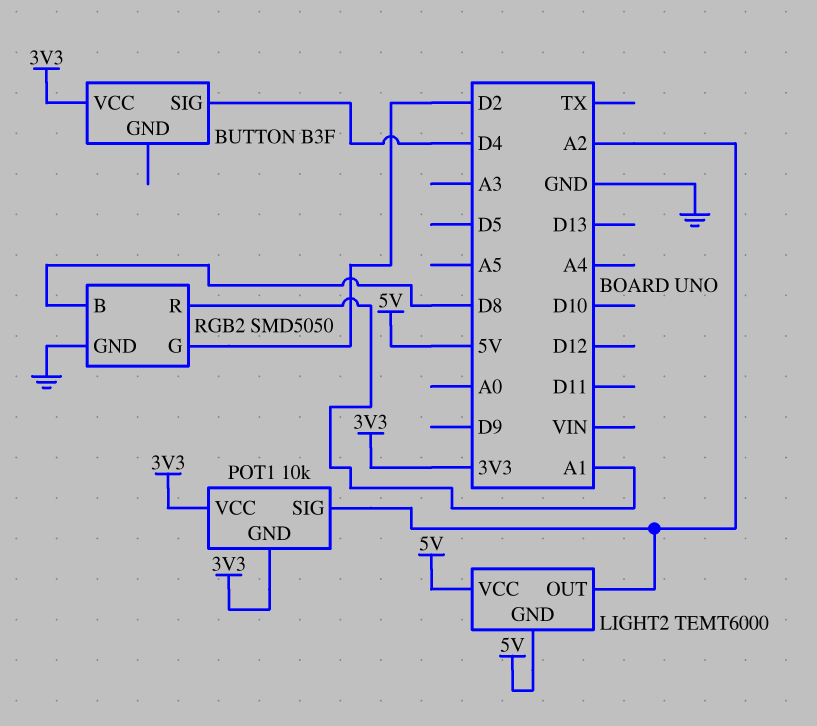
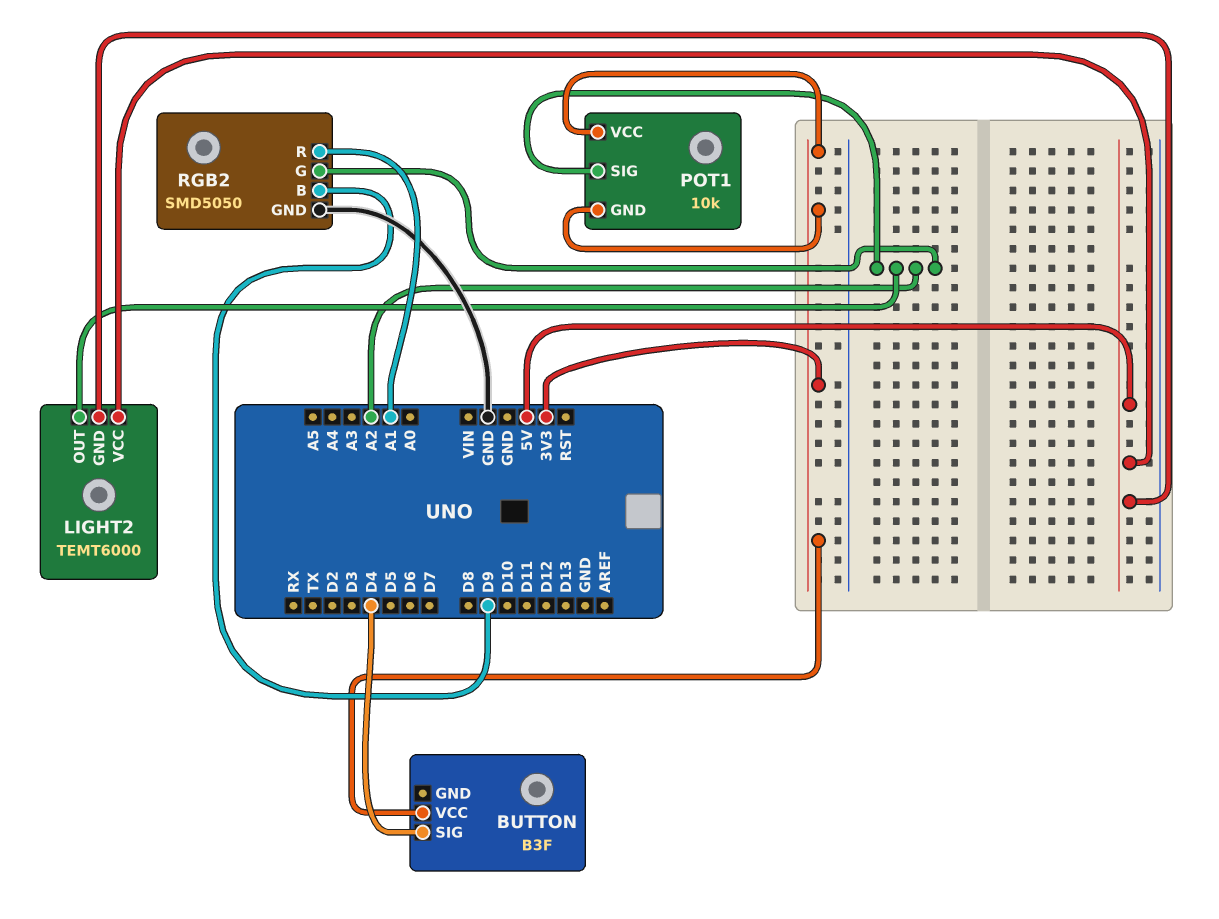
RGB2 pin B: D8 -> D9
RGB2 pin G: D2 -> A2

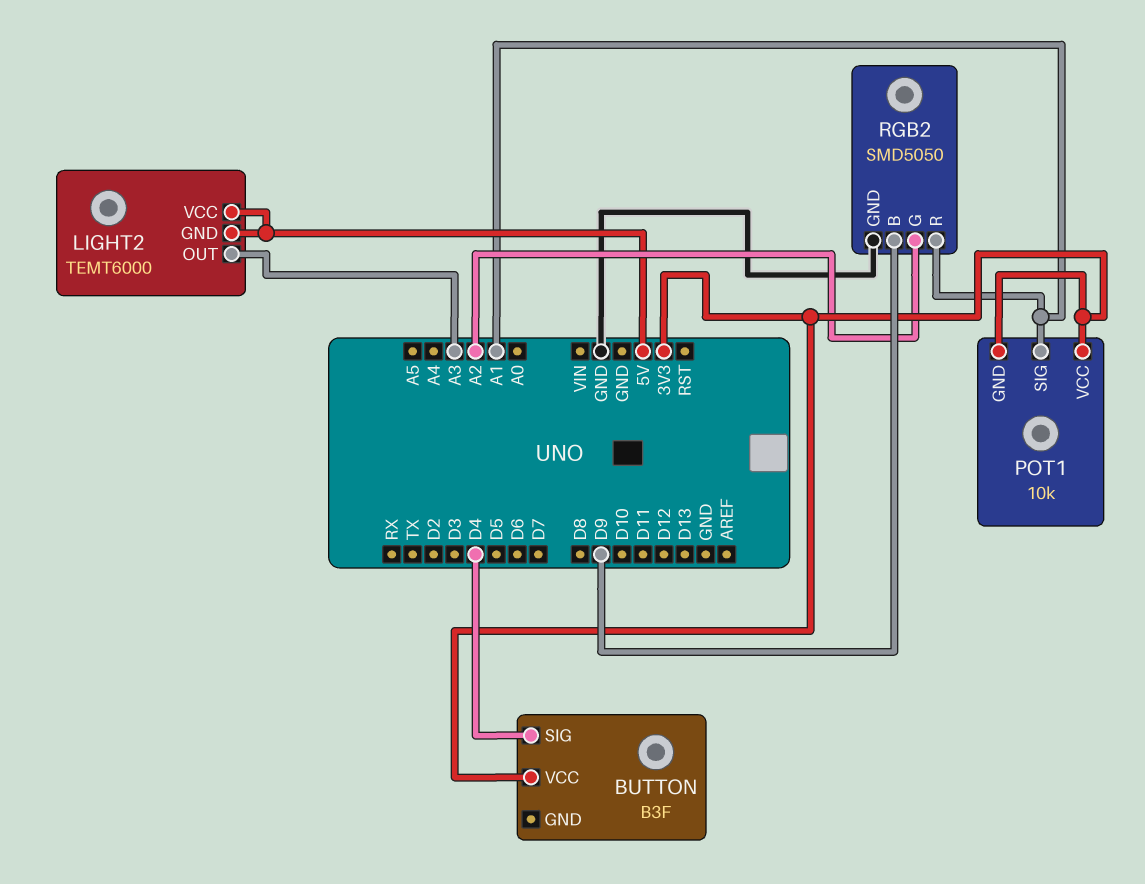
LIGHT2 pin OUT: A2 -> A3
POT1 pin SIG: A2 -> A1

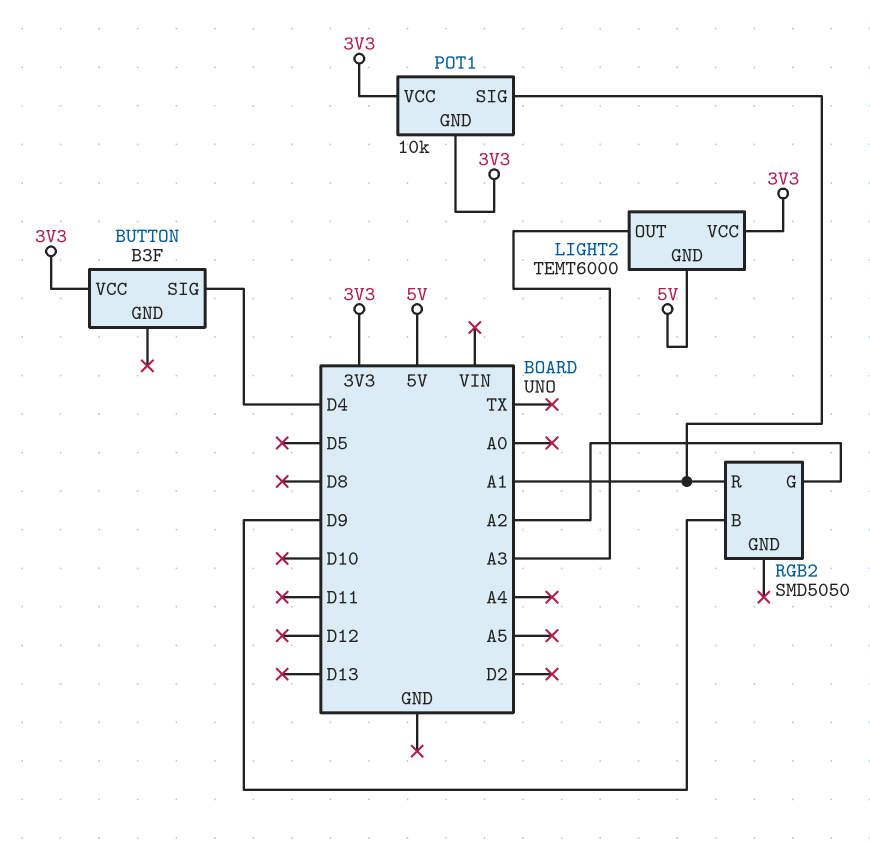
LIGHT2 pin VCC: 5V -> 3V3
RGB2 pin GND: GND -> none

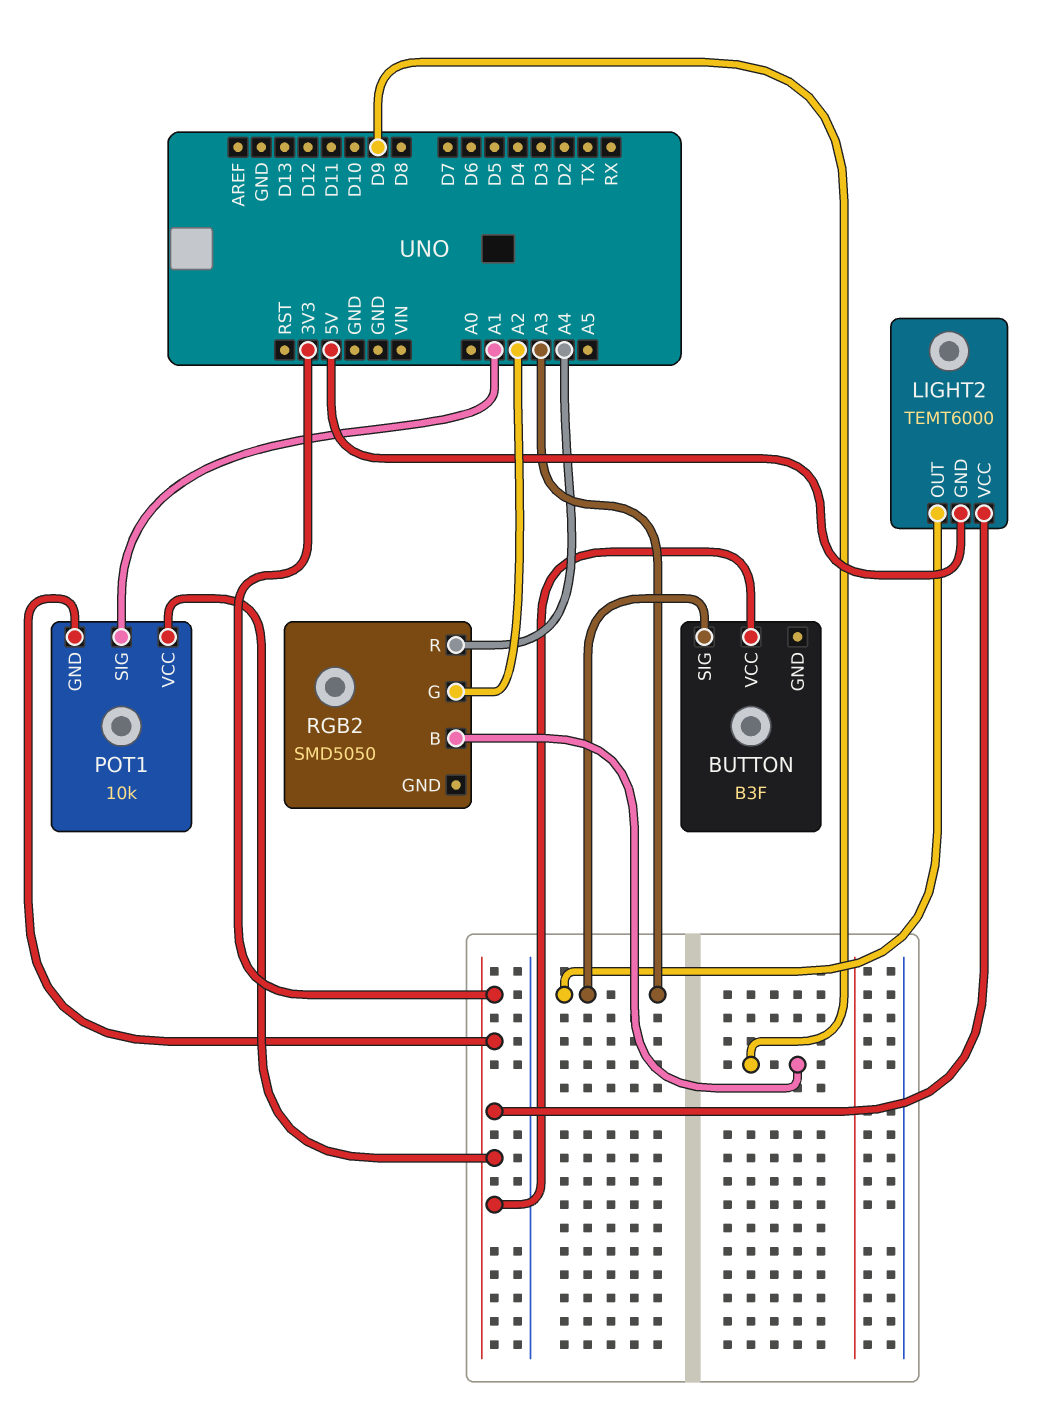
BUTTON pin SIG: D4 -> A3
RGB2 pin R: A1 -> A4

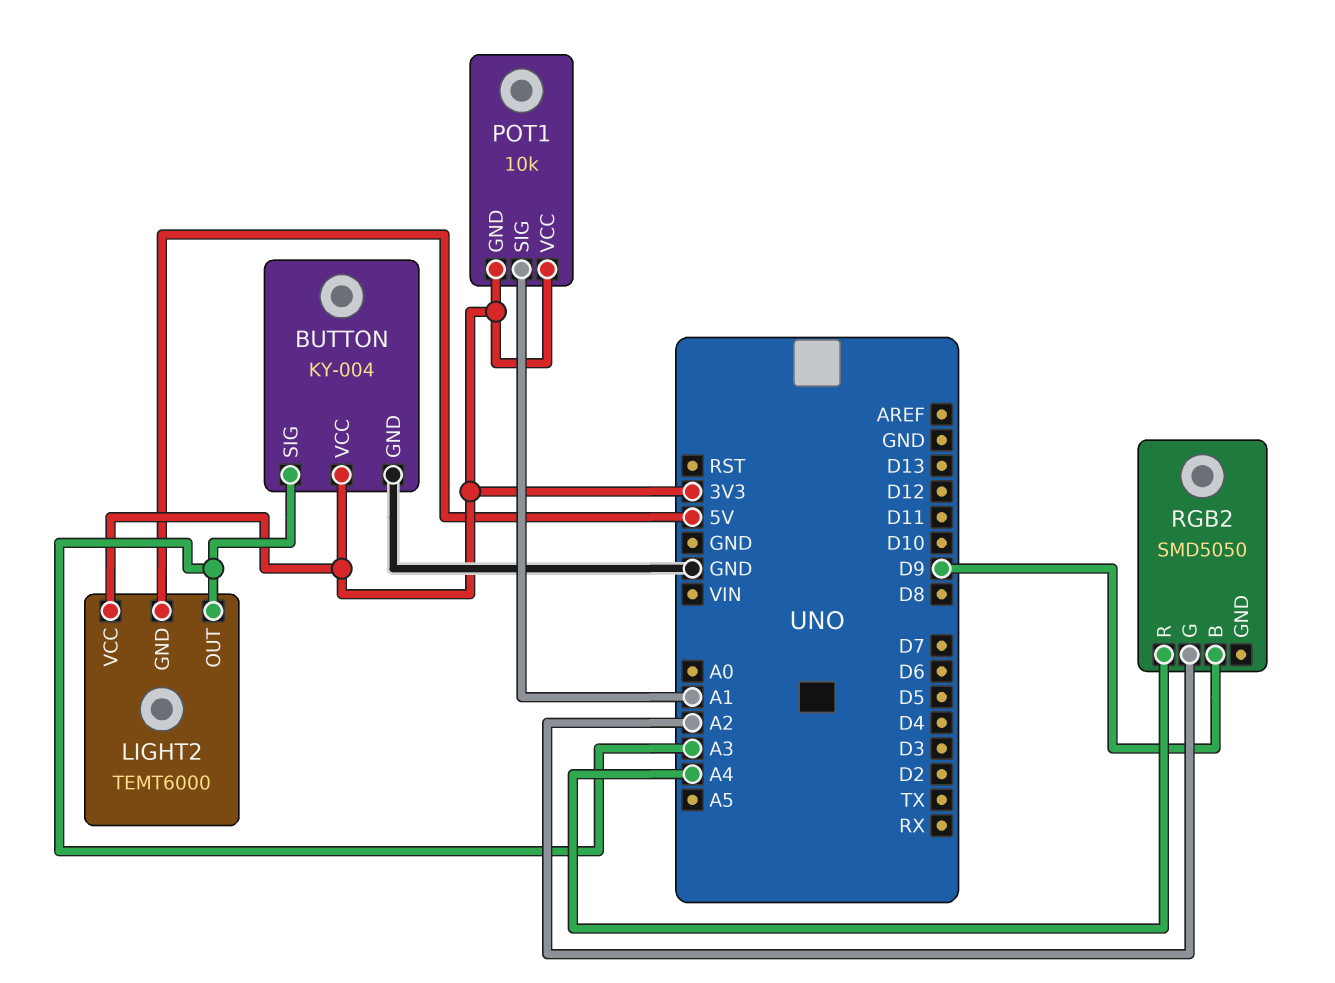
BUTTON: B3F -> KY-004
BUTTON pin GND: none -> GND

